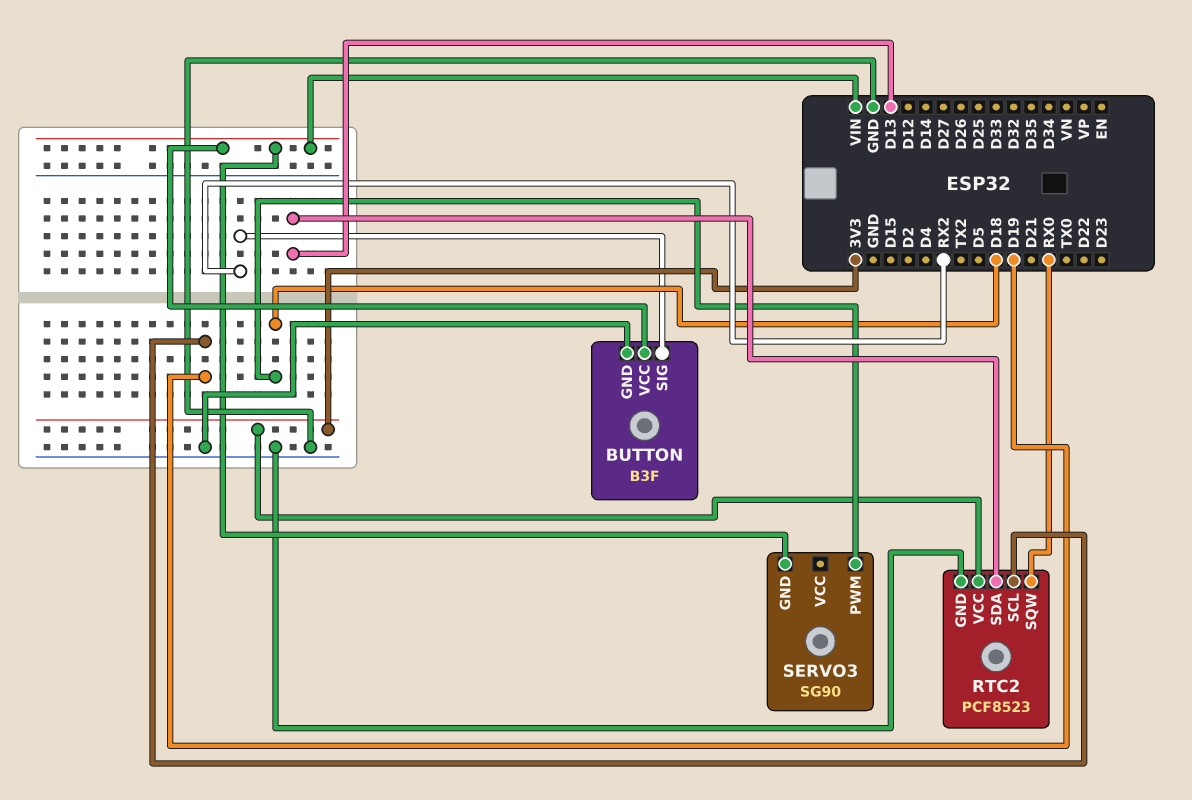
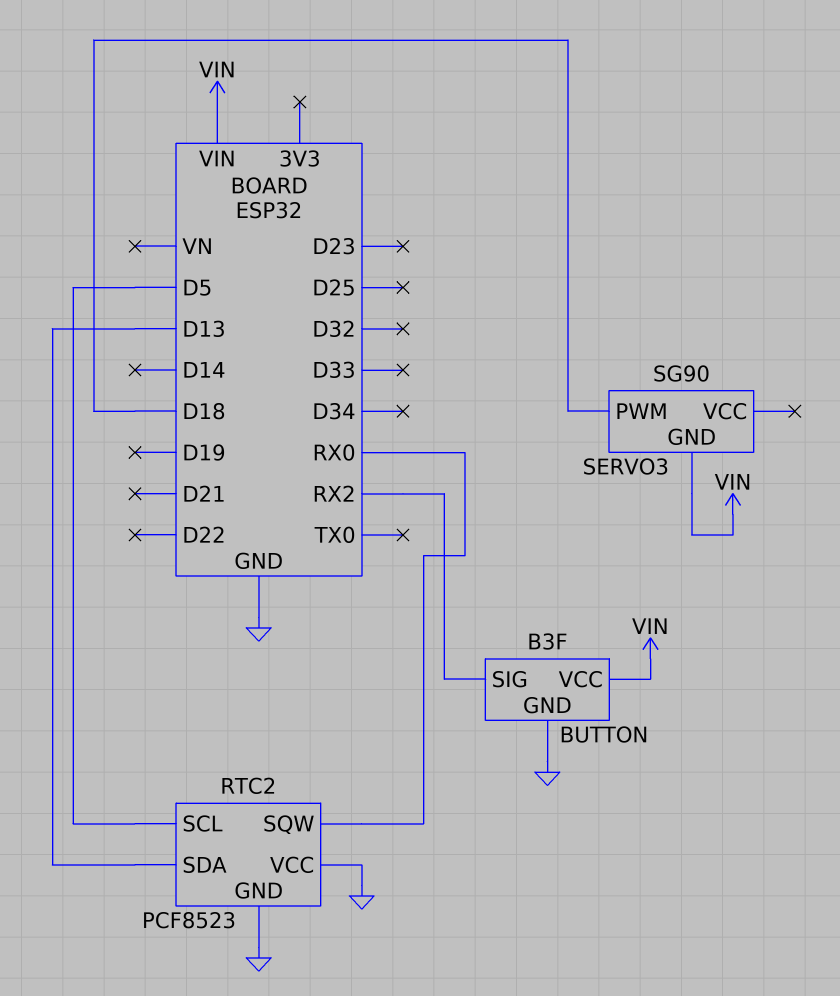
RTC2 pin SCL: D19 -> D5
RTC2 pin VCC: 3V3 -> GND

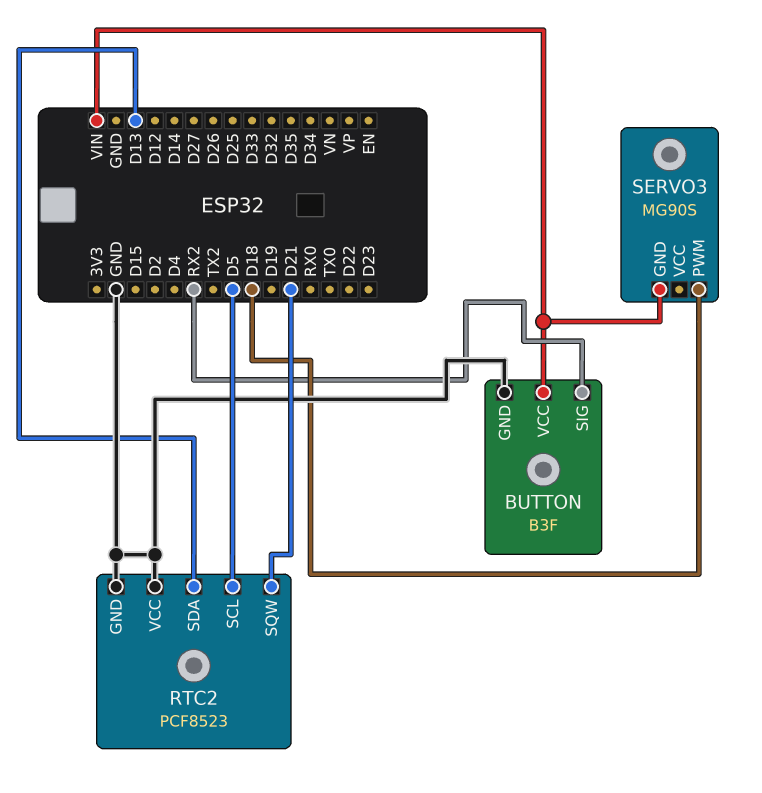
RTC2 pin SQW: RX0 -> D21
SERVO3: SG90 -> MG90S

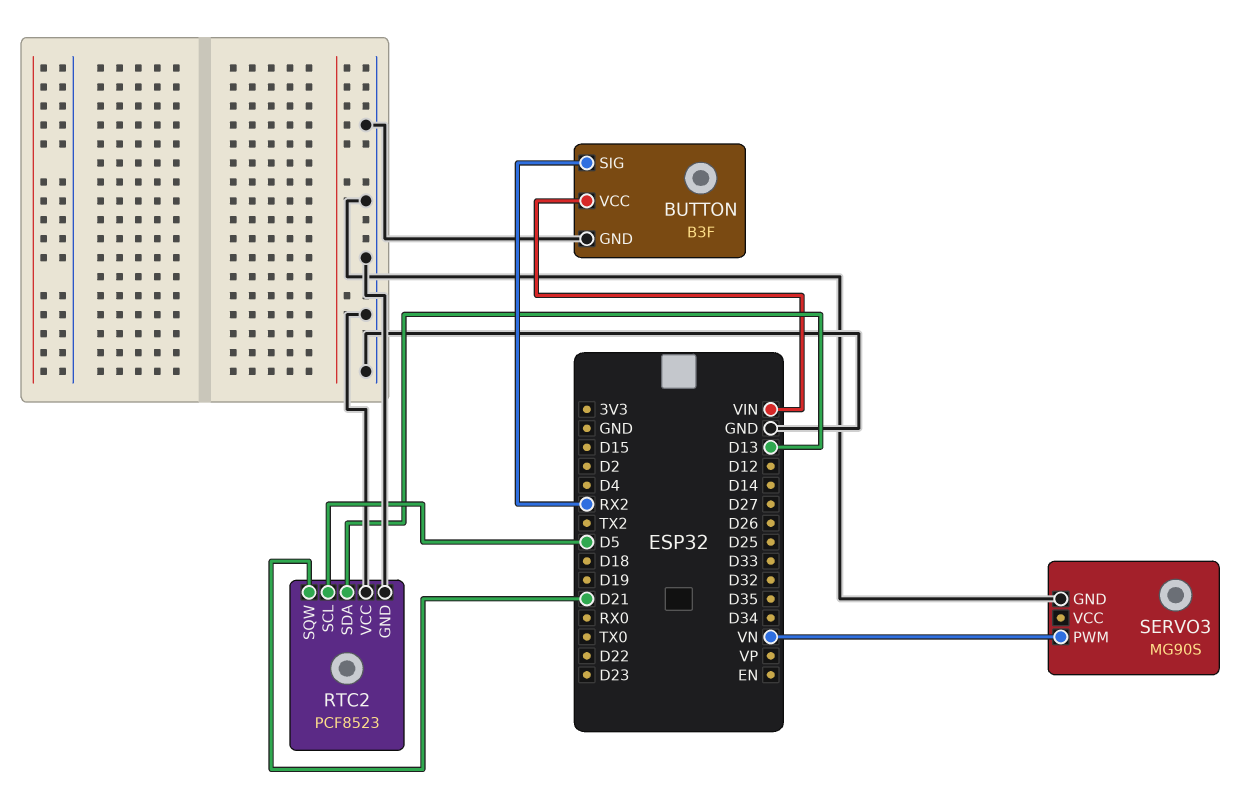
SERVO3 pin GND: VIN -> GND
SERVO3 pin PWM: D18 -> VN

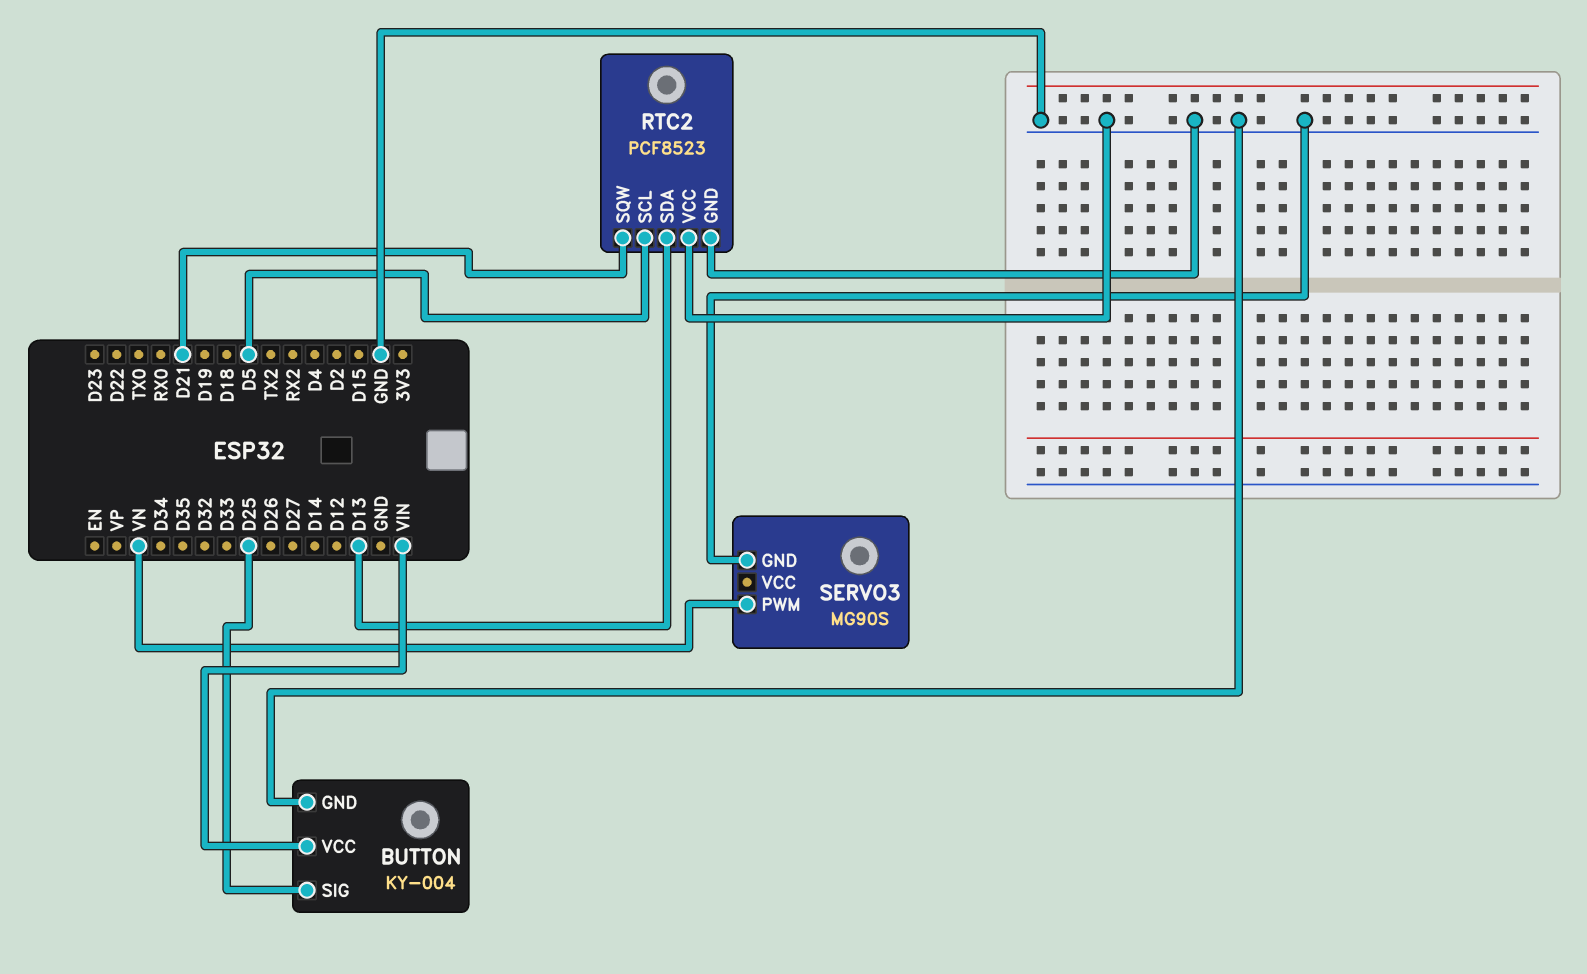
BUTTON: B3F -> KY-004
BUTTON pin SIG: RX2 -> D25

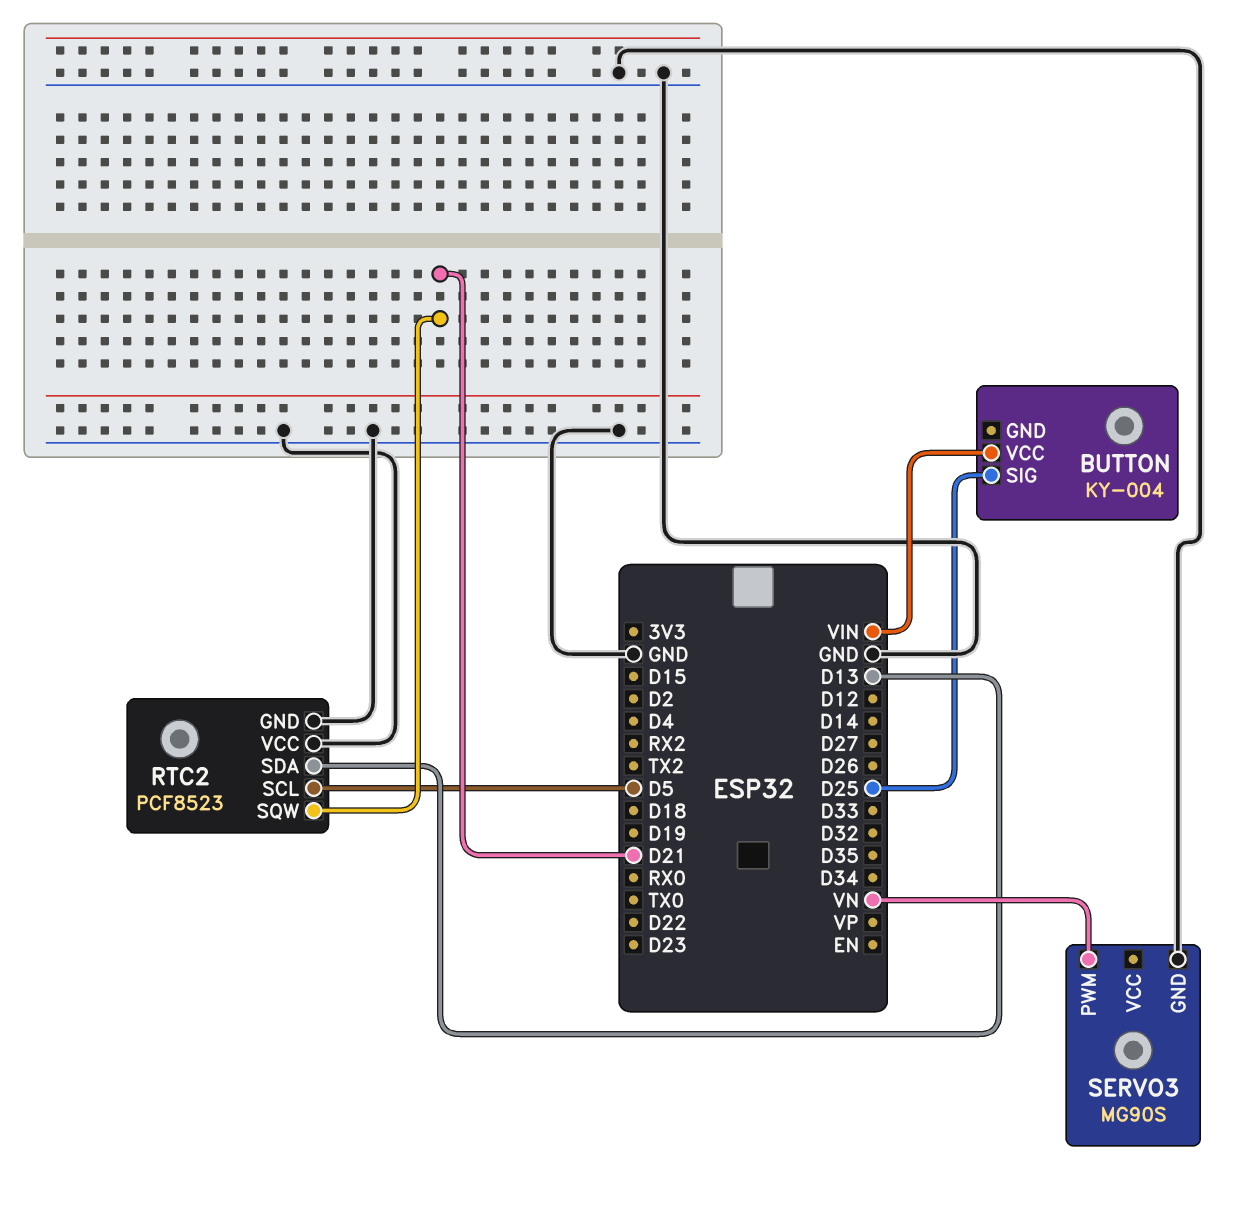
BUTTON pin GND: GND -> none

